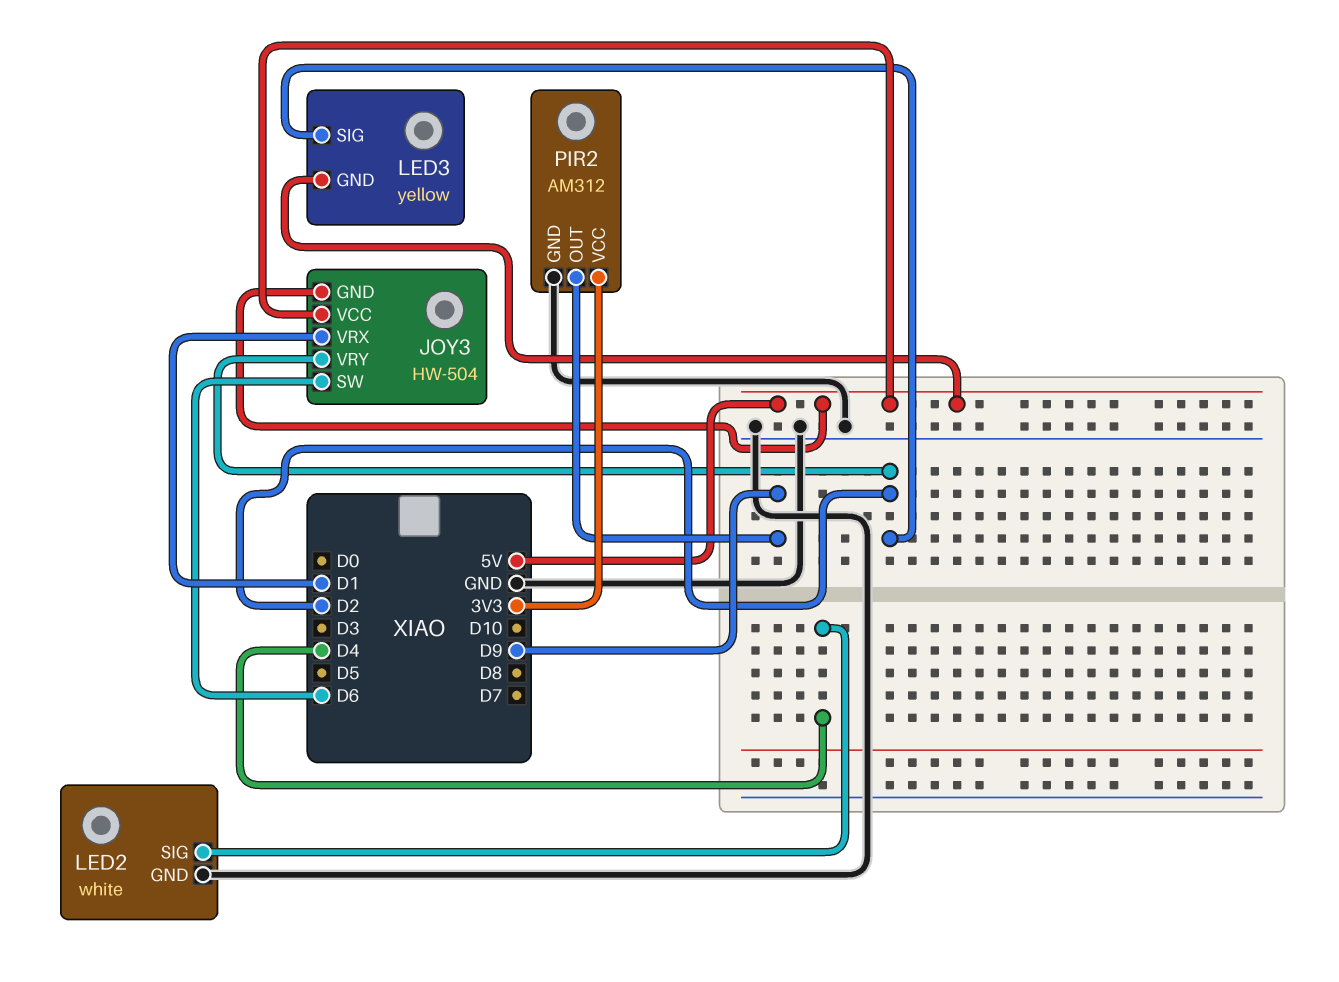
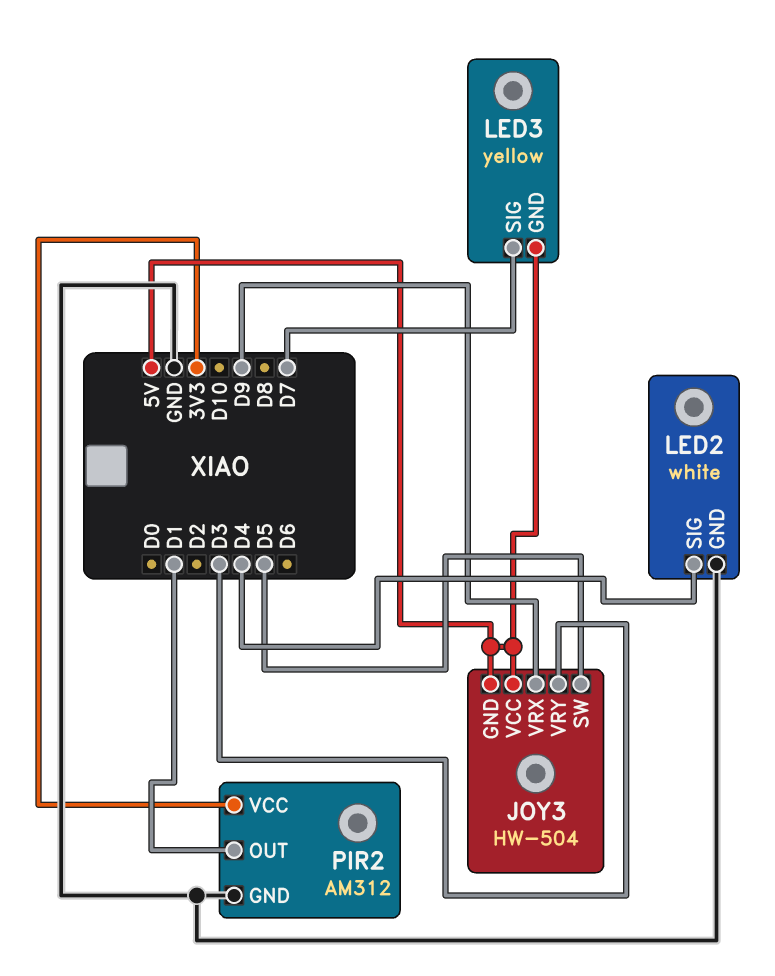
JOY3 pin SW: D6 -> D5
JOY3 pin VRX: D1 -> D9
JOY3 pin VRY: D2 -> D3
LED3 pin SIG: D2 -> D7
PIR2 pin OUT: D9 -> D1

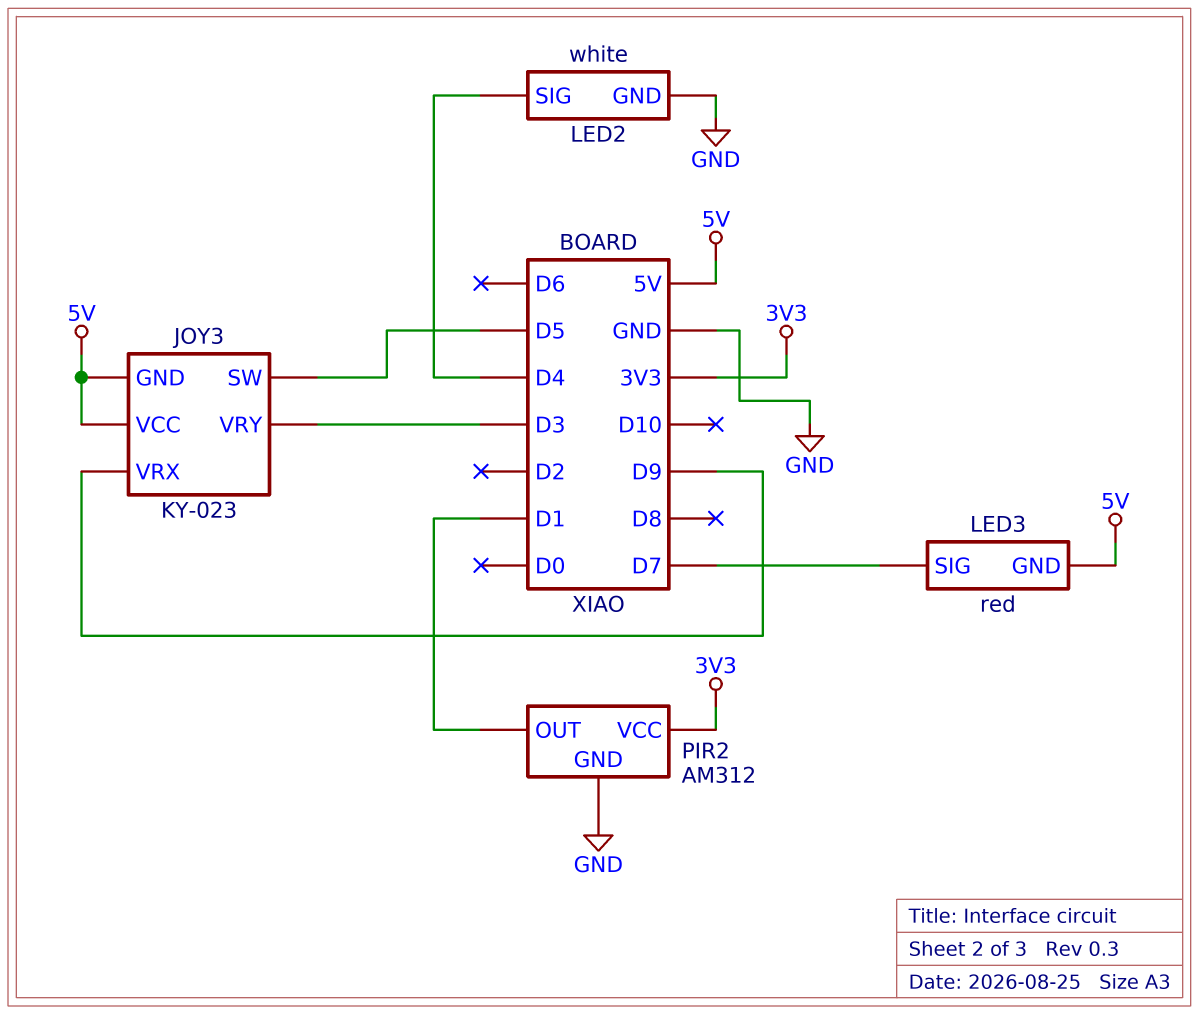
JOY3: HW-504 -> KY-023
LED3: yellow -> red

